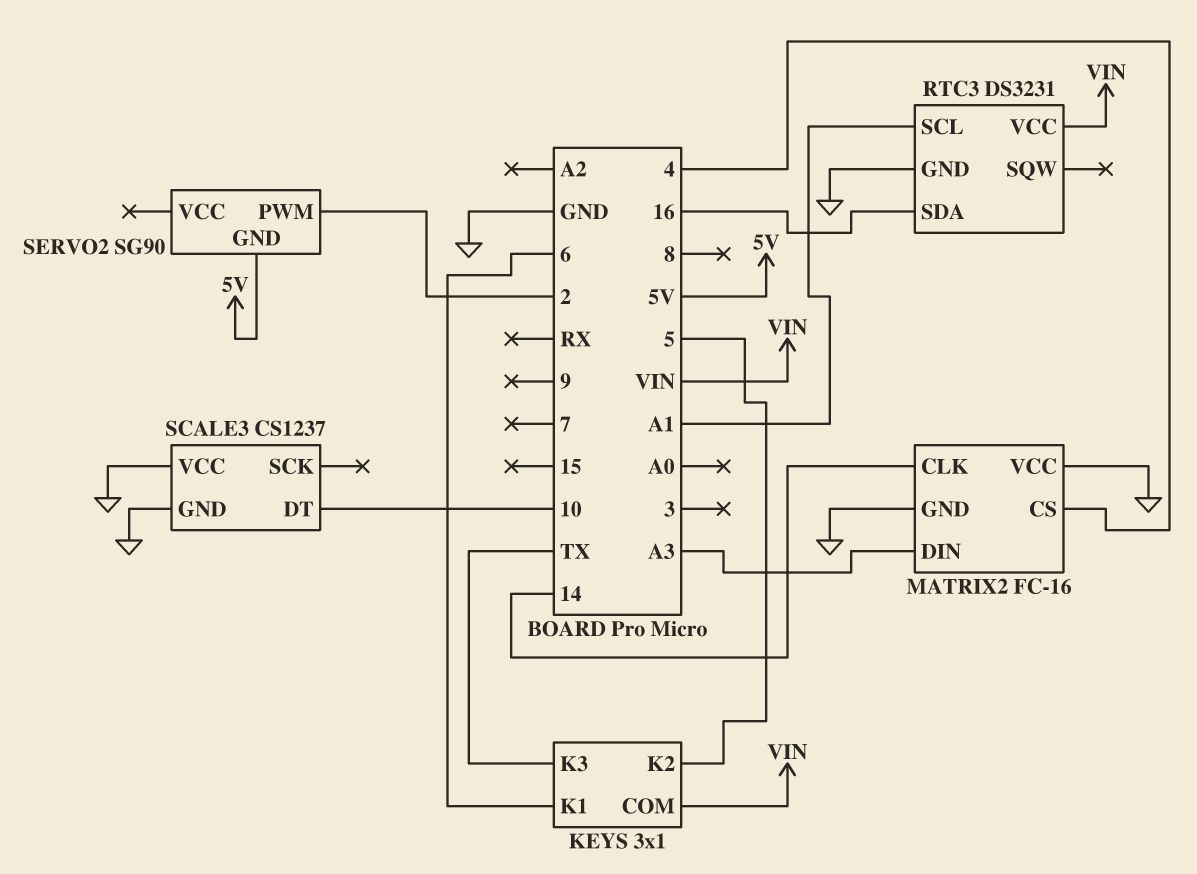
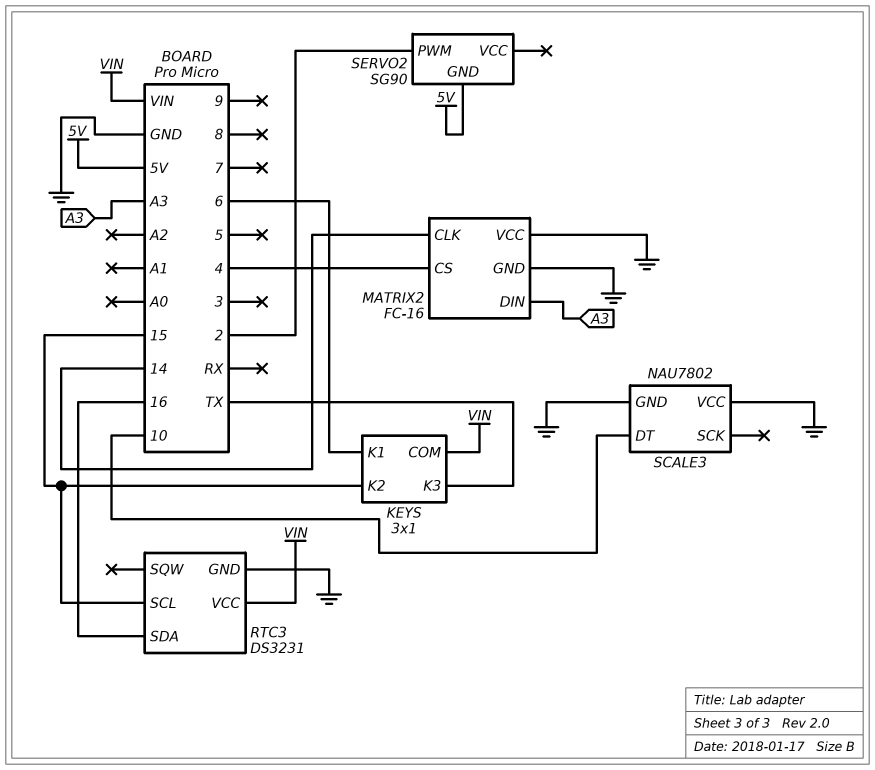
KEYS pin K2: 5 -> 15
RTC3 pin SCL: A1 -> 15
SCALE3: CS1237 -> NAU7802

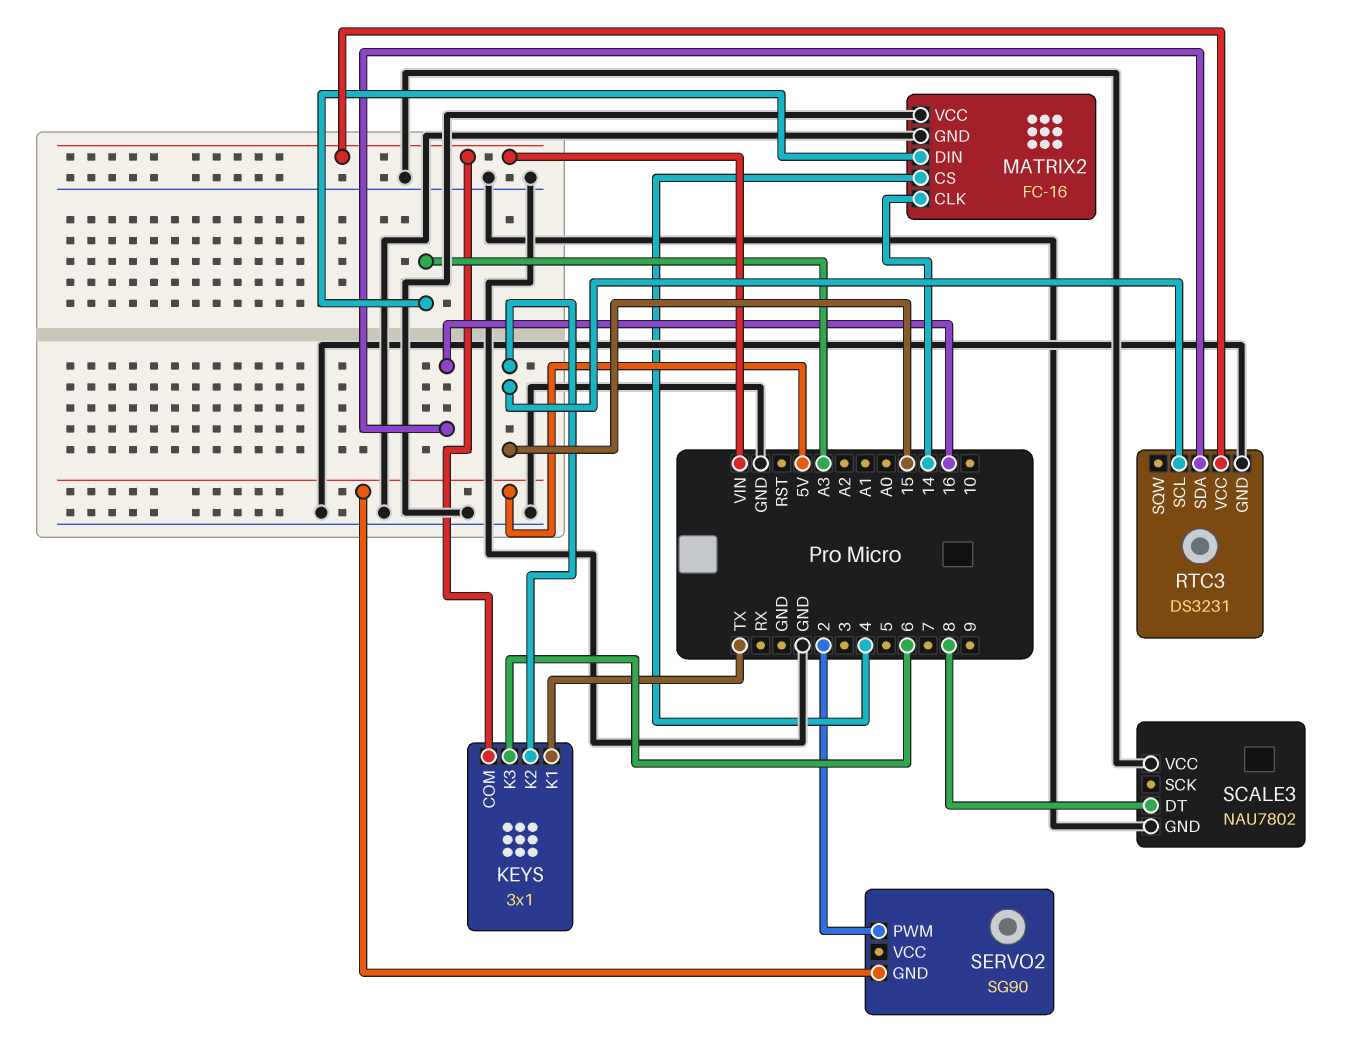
KEYS pin K1: 6 -> TX
KEYS pin K3: TX -> 6
SCALE3 pin DT: 10 -> 8

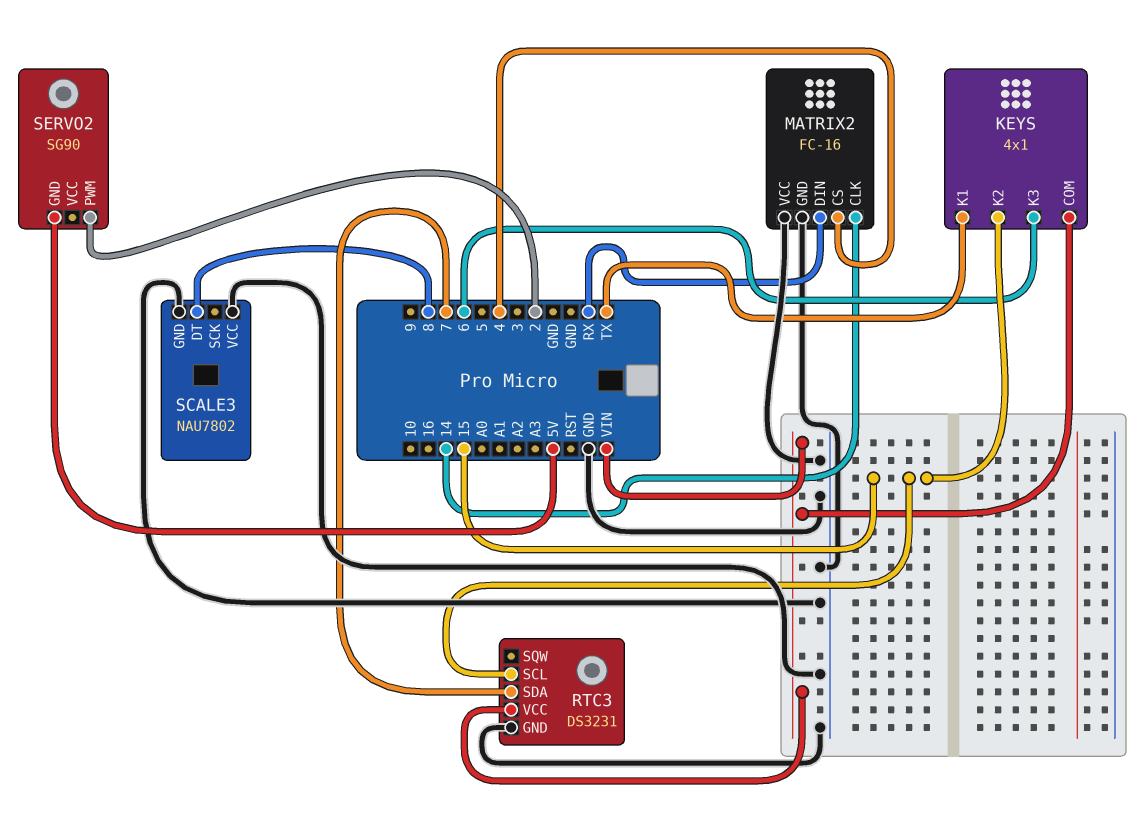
KEYS: 3x1 -> 4x1
MATRIX2 pin DIN: A3 -> RX
RTC3 pin SDA: 16 -> 7

